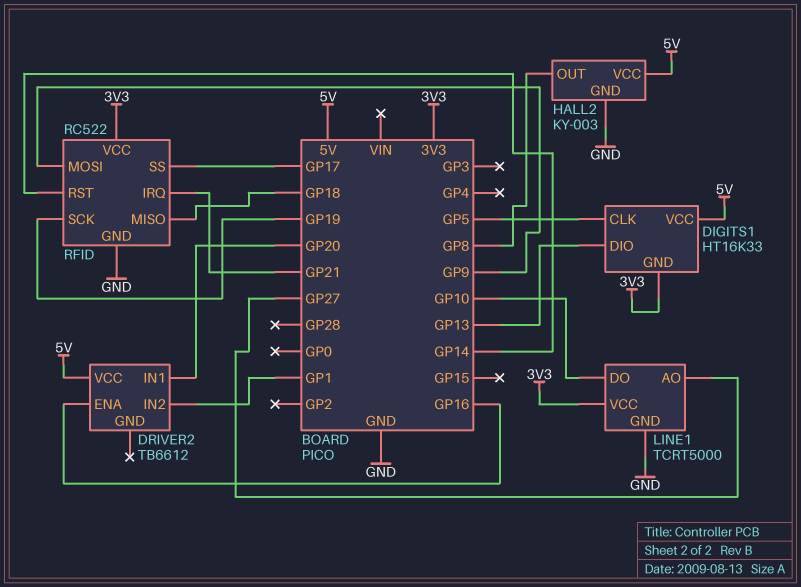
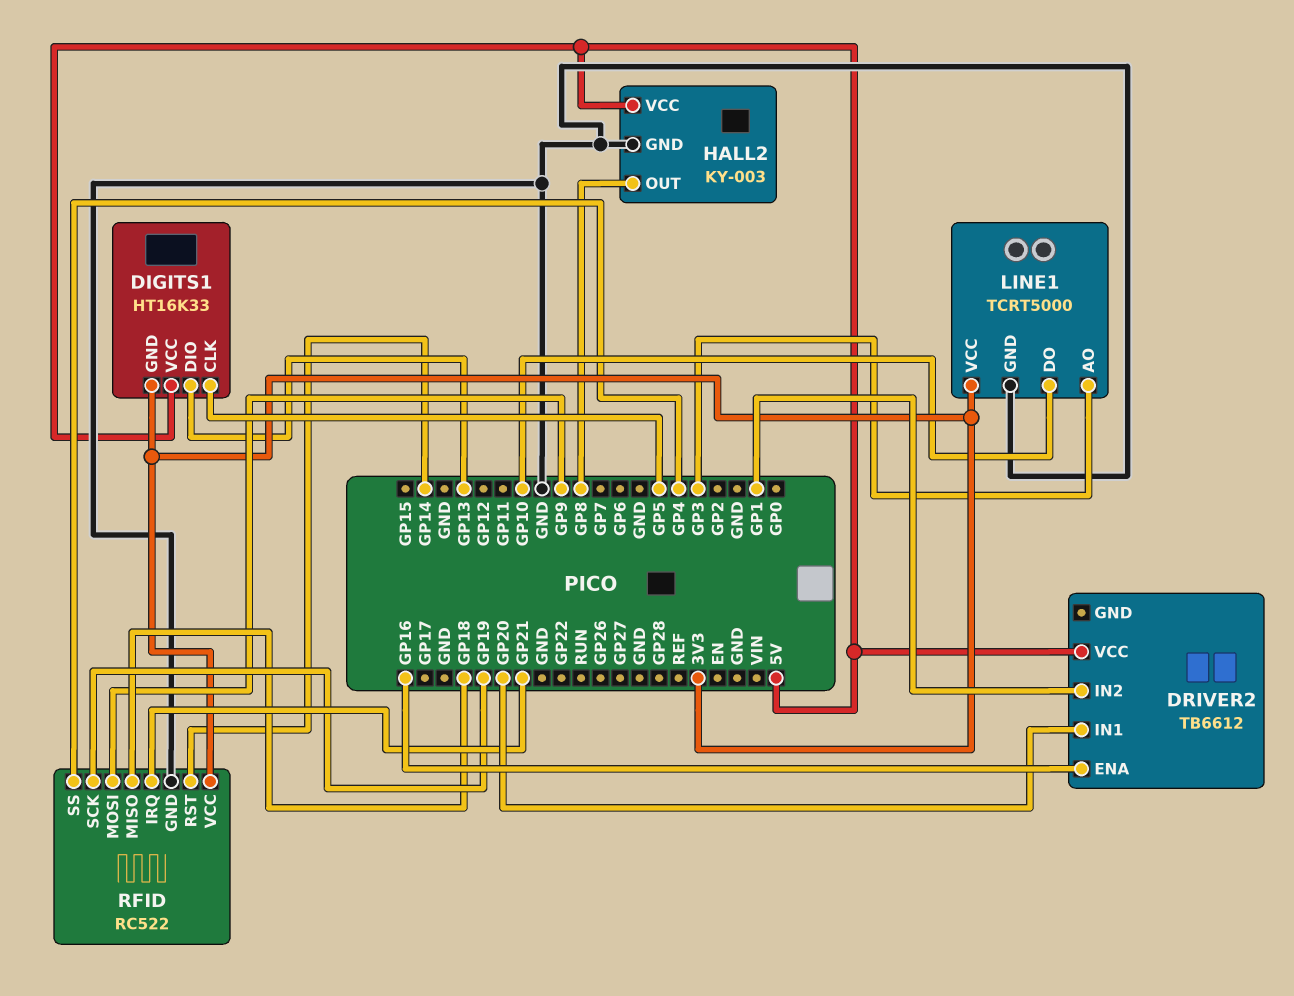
LINE1 pin AO: GP27 -> GP3
RFID pin SS: GP17 -> GP4

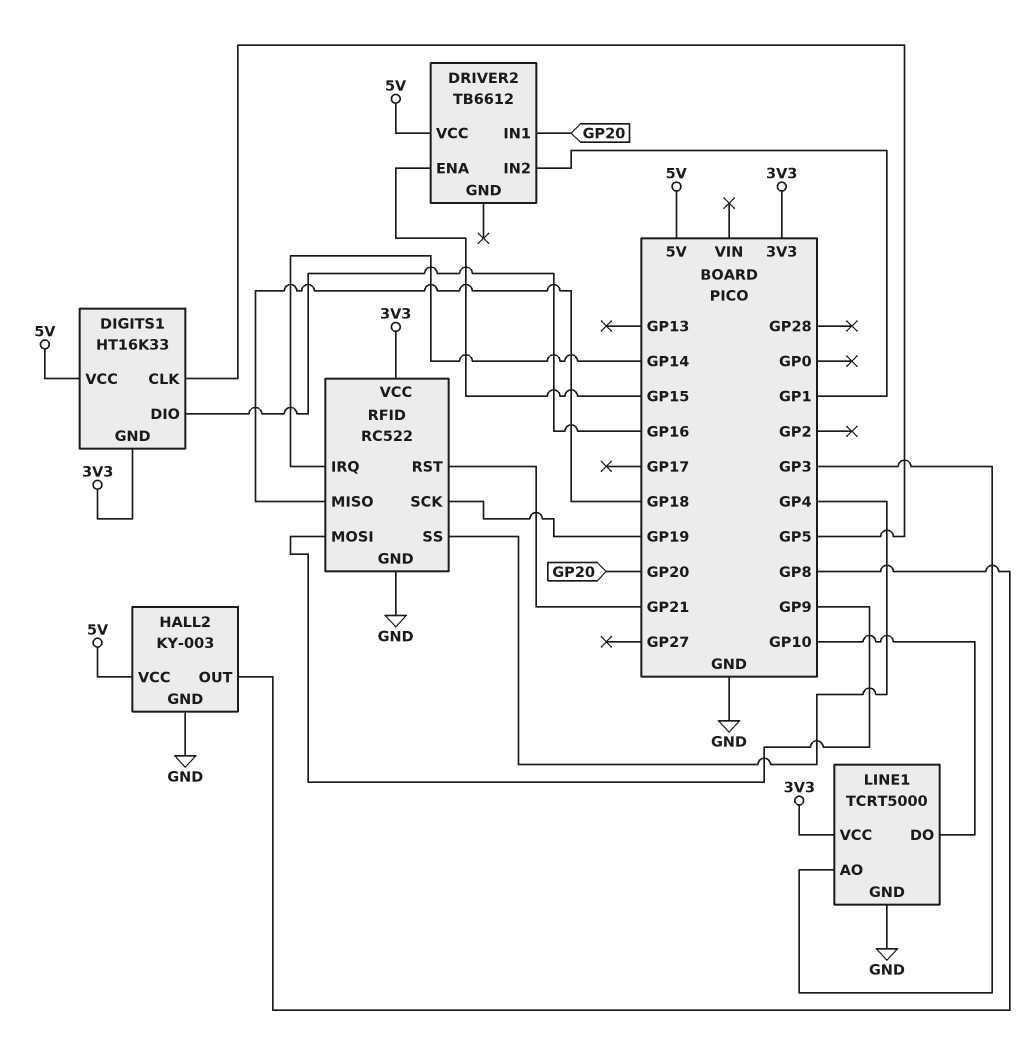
DIGITS1 pin DIO: GP13 -> GP16
DRIVER2 pin ENA: GP16 -> GP15
RFID pin IRQ: GP21 -> GP14
RFID pin RST: GP14 -> GP21

